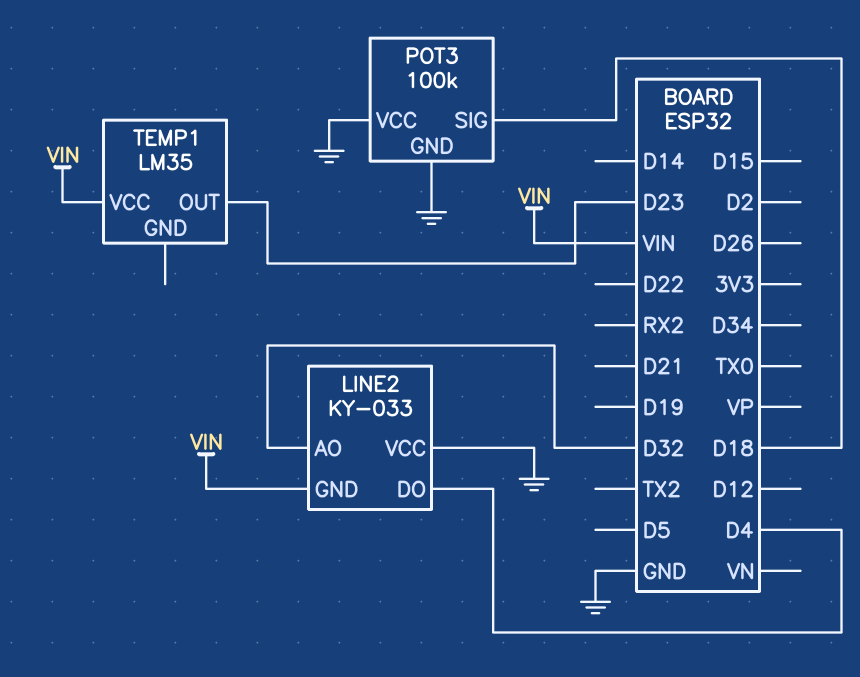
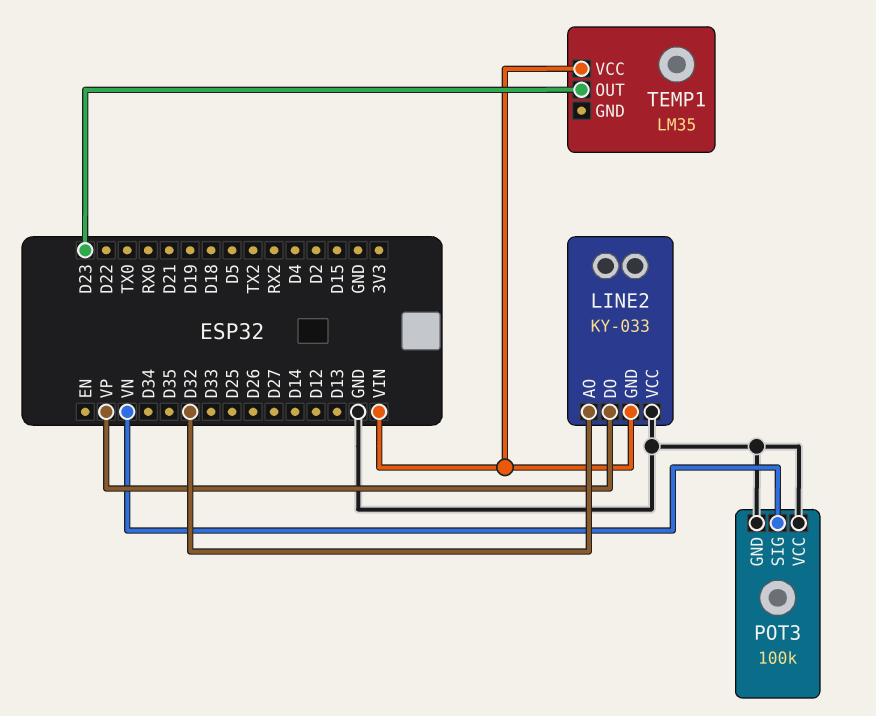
LINE2 pin DO: D4 -> VP
POT3 pin SIG: D18 -> VN

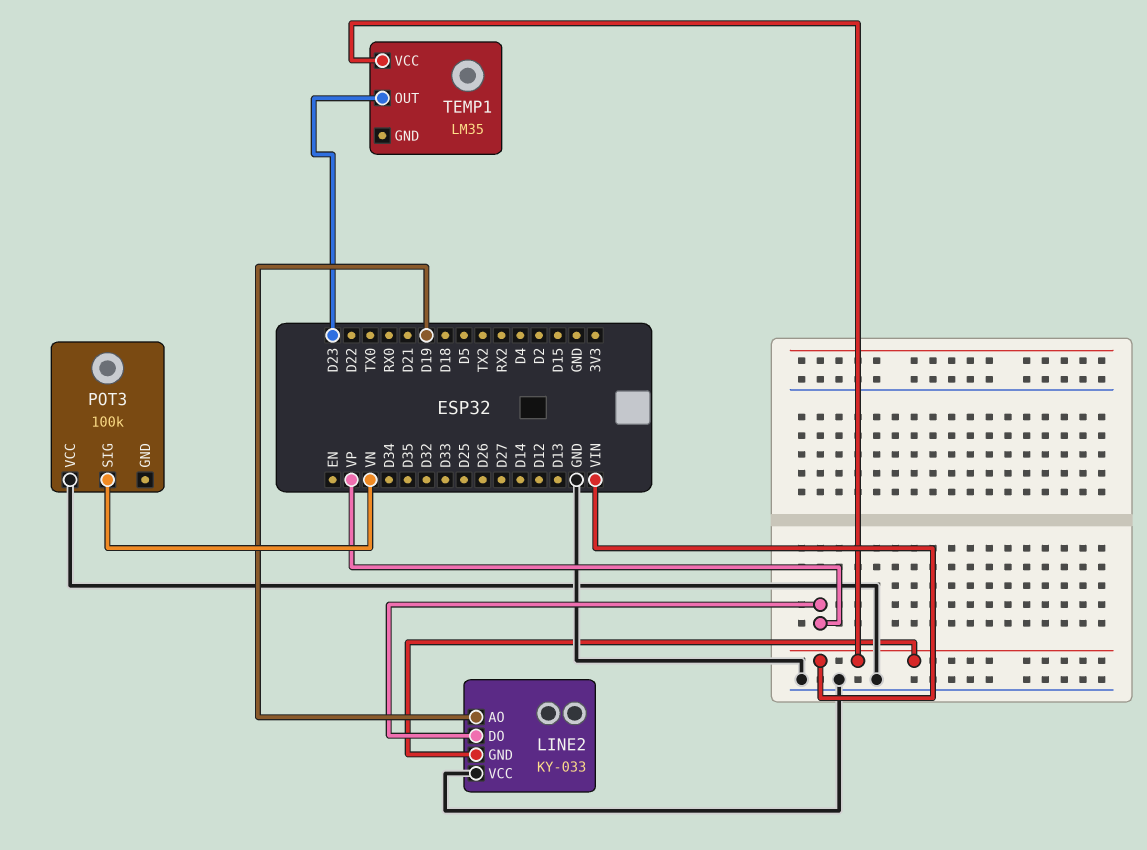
LINE2 pin AO: D32 -> D19
POT3 pin GND: GND -> none

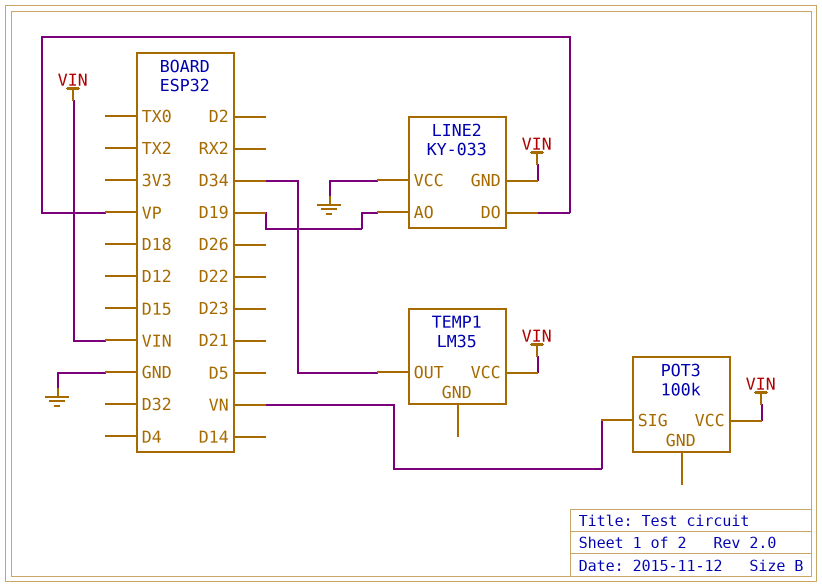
POT3 pin VCC: GND -> VIN
TEMP1 pin OUT: D23 -> D34

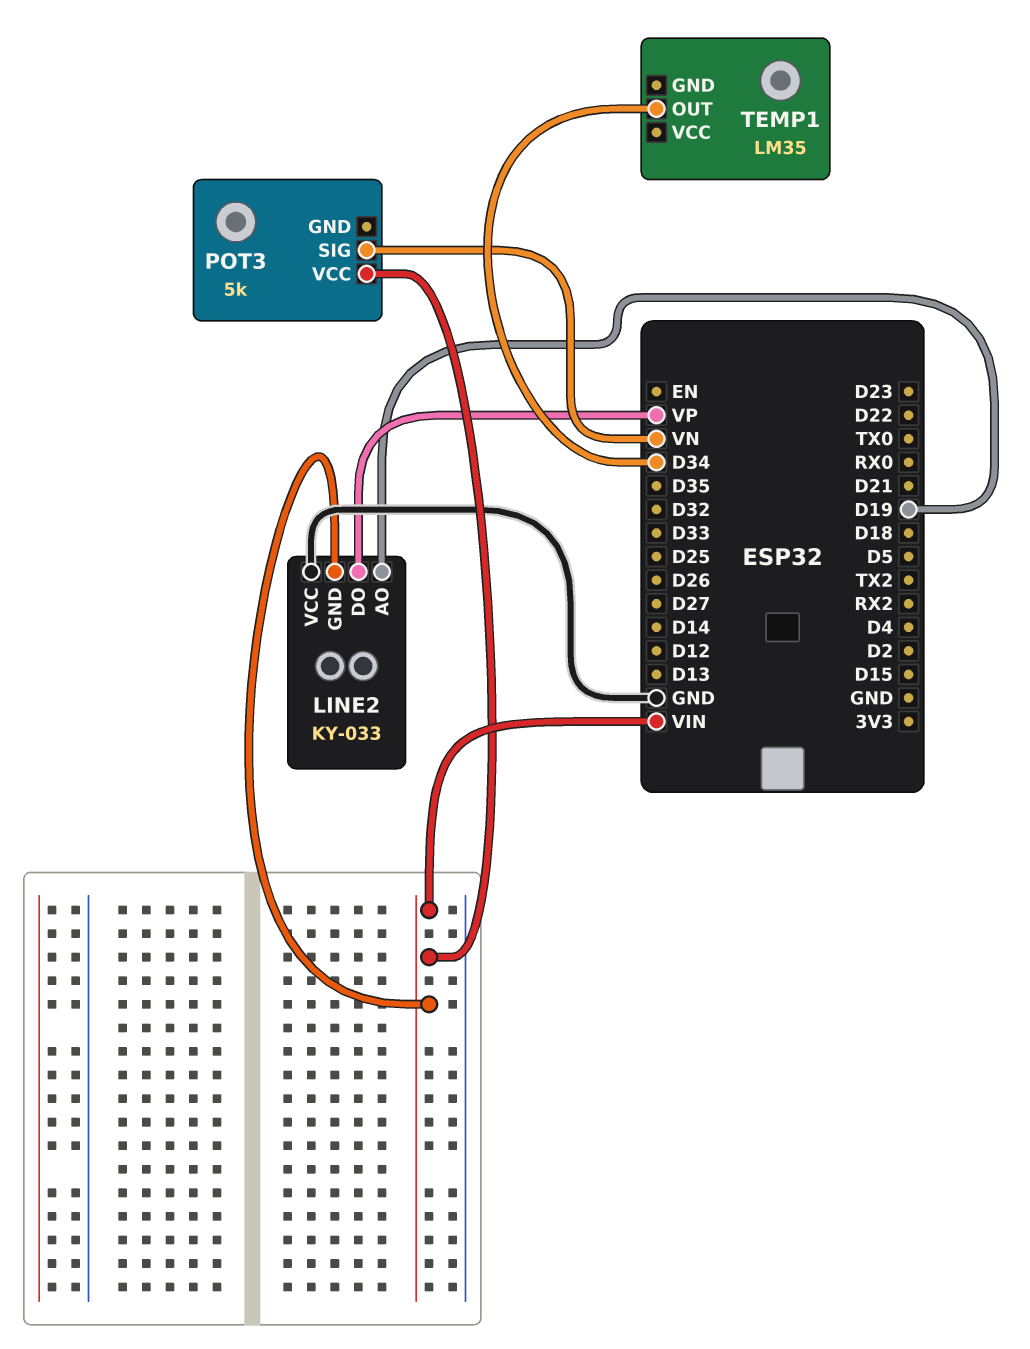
POT3: 100k -> 5k
TEMP1 pin VCC: VIN -> none

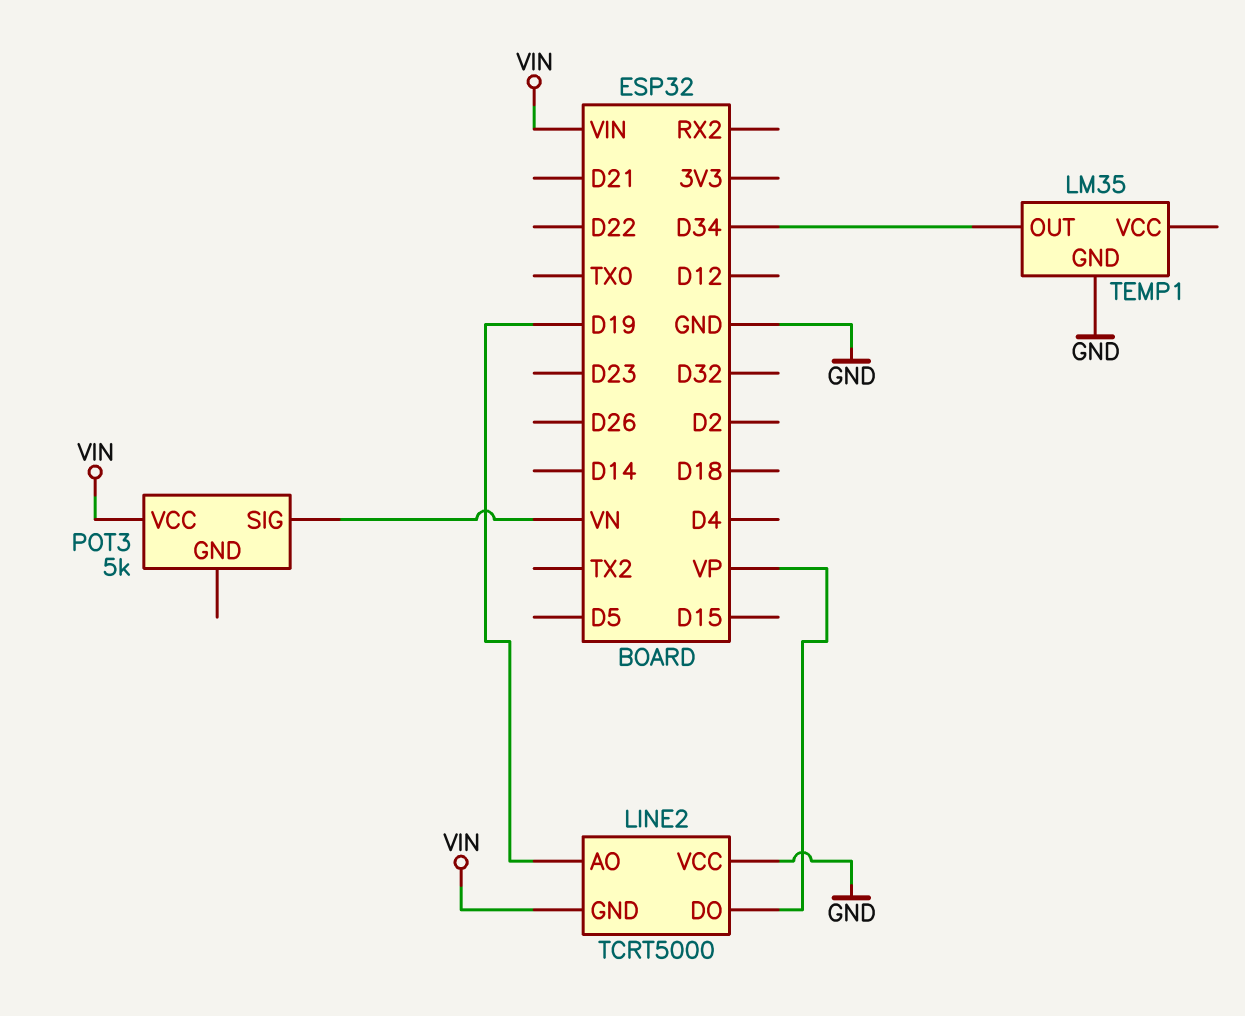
LINE2: KY-033 -> TCRT5000
TEMP1 pin GND: none -> GND

